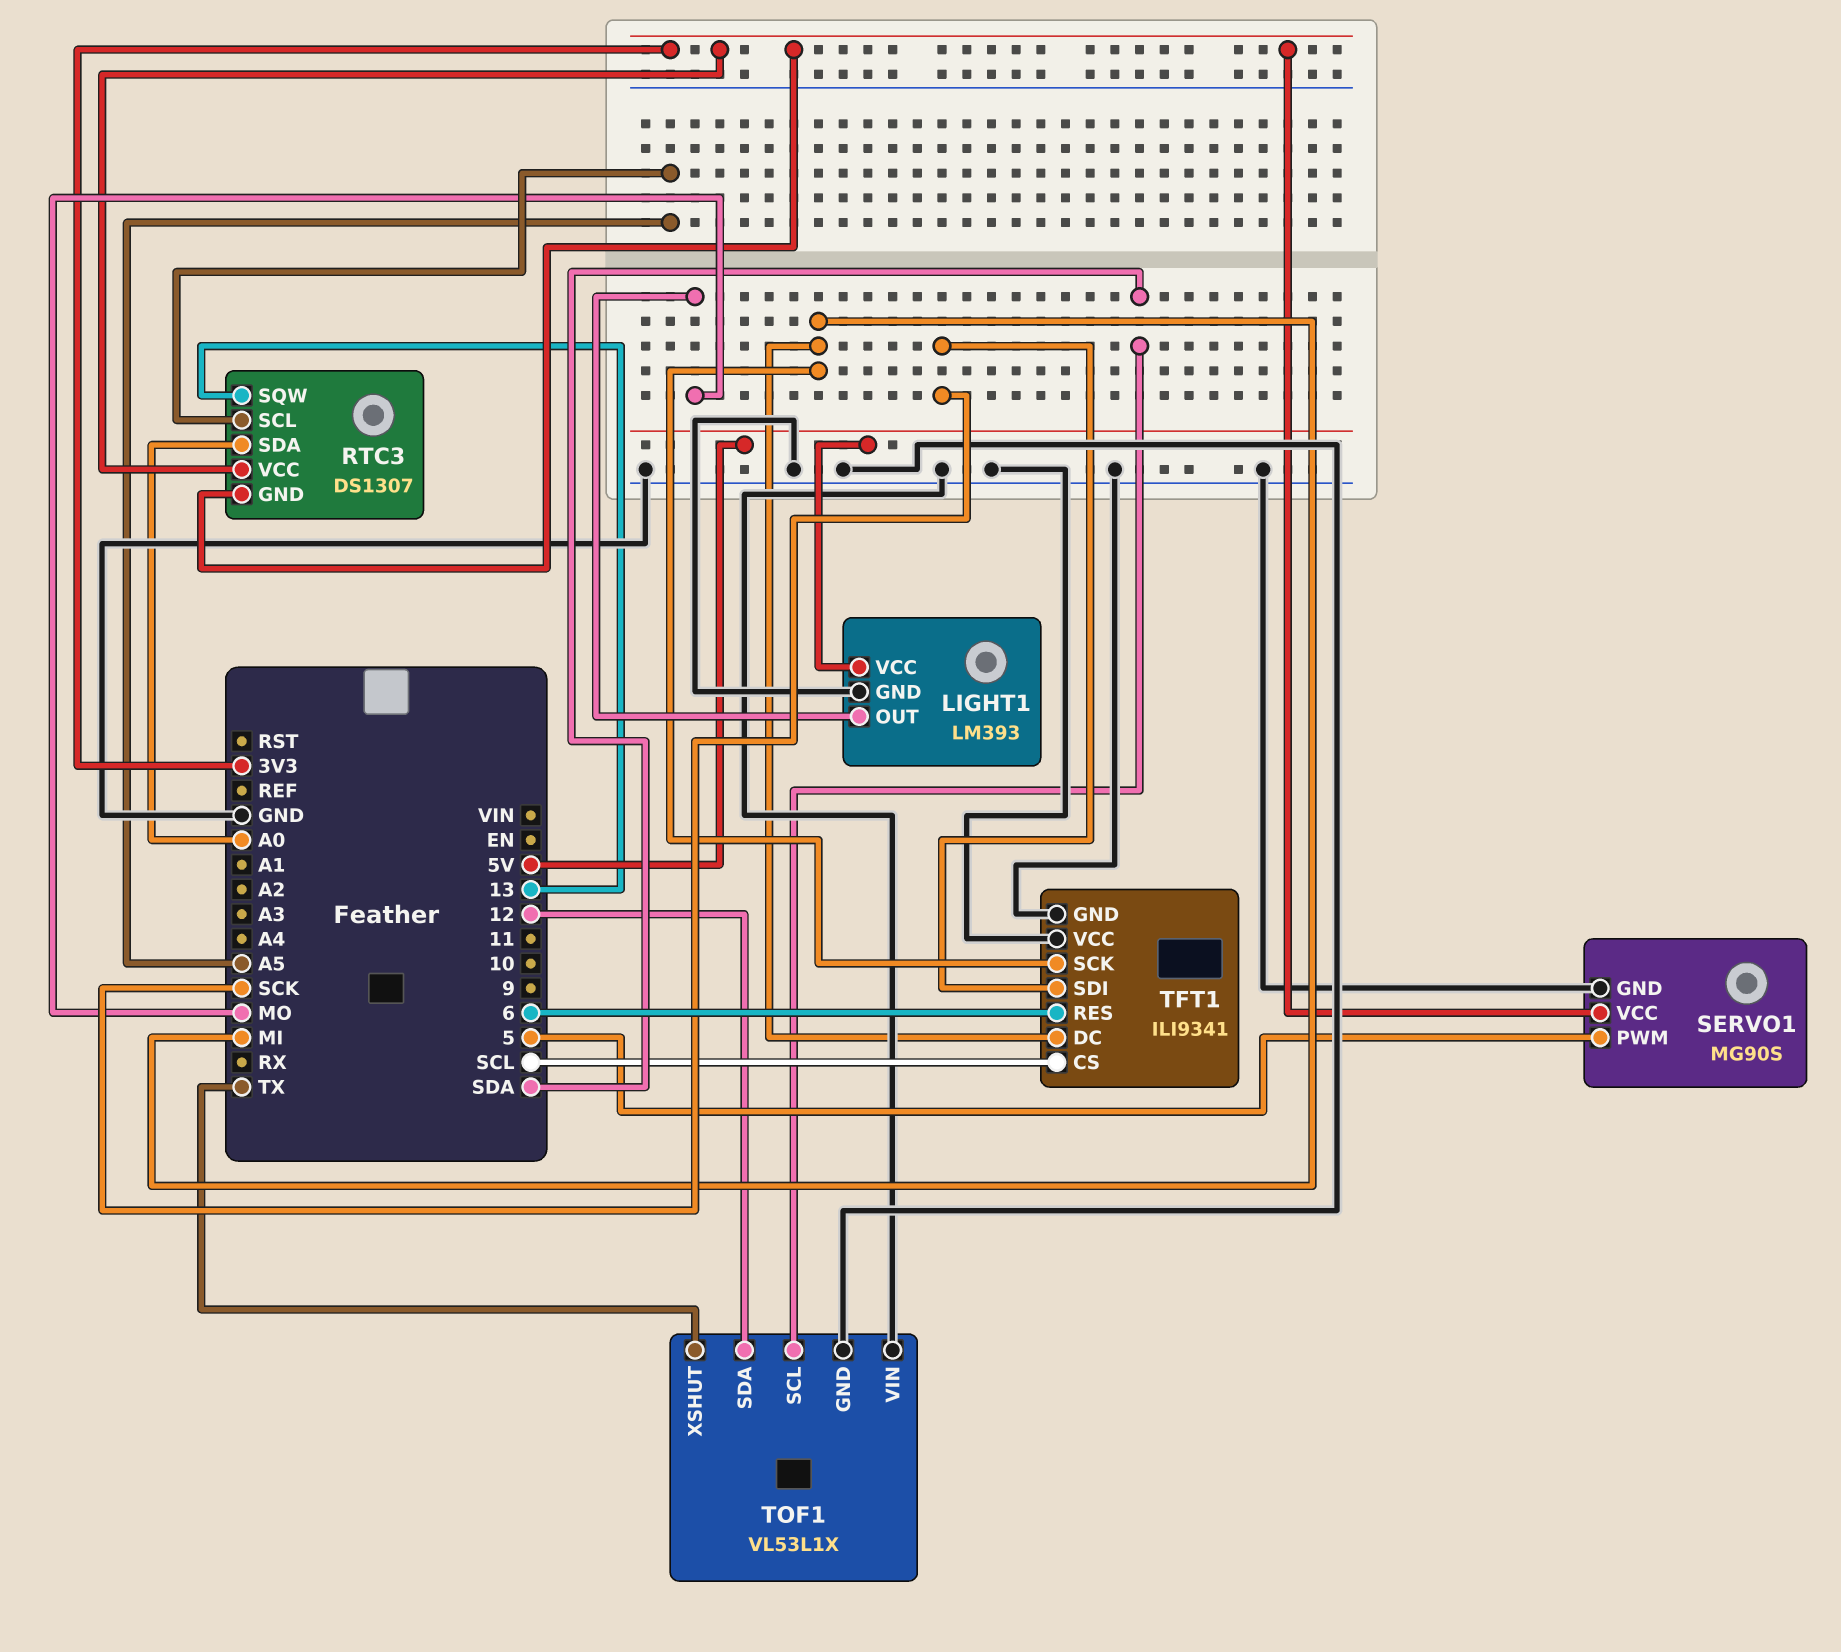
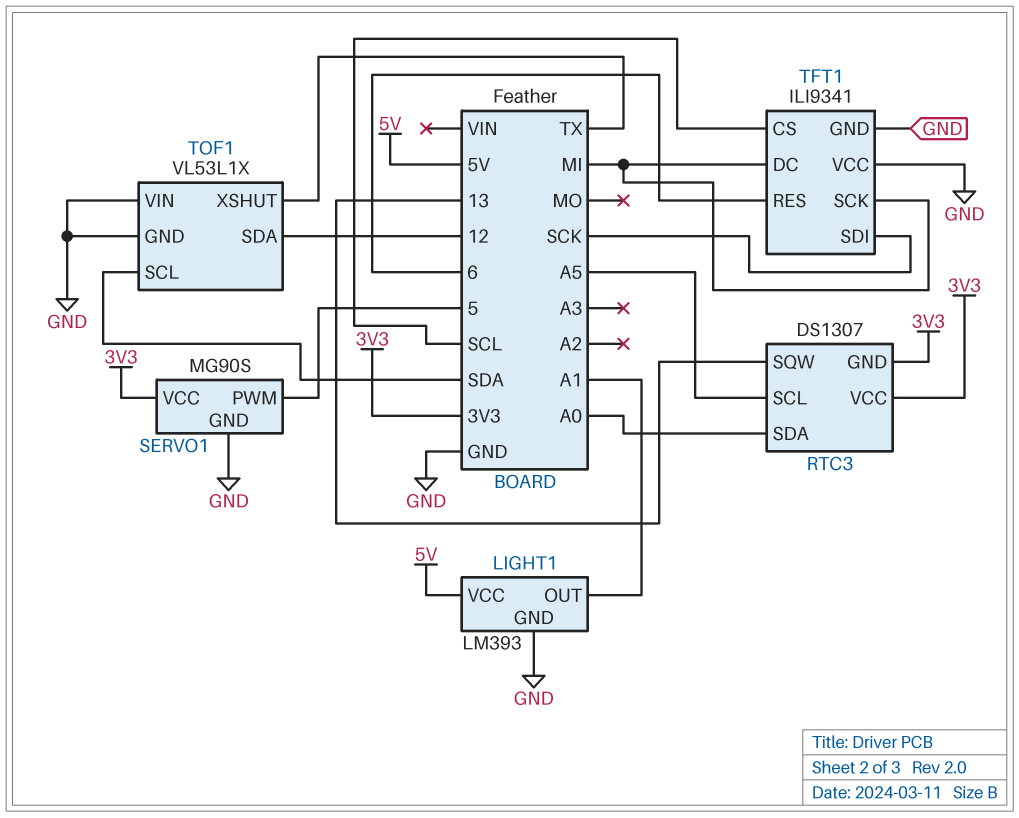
LIGHT1 pin OUT: MO -> A1

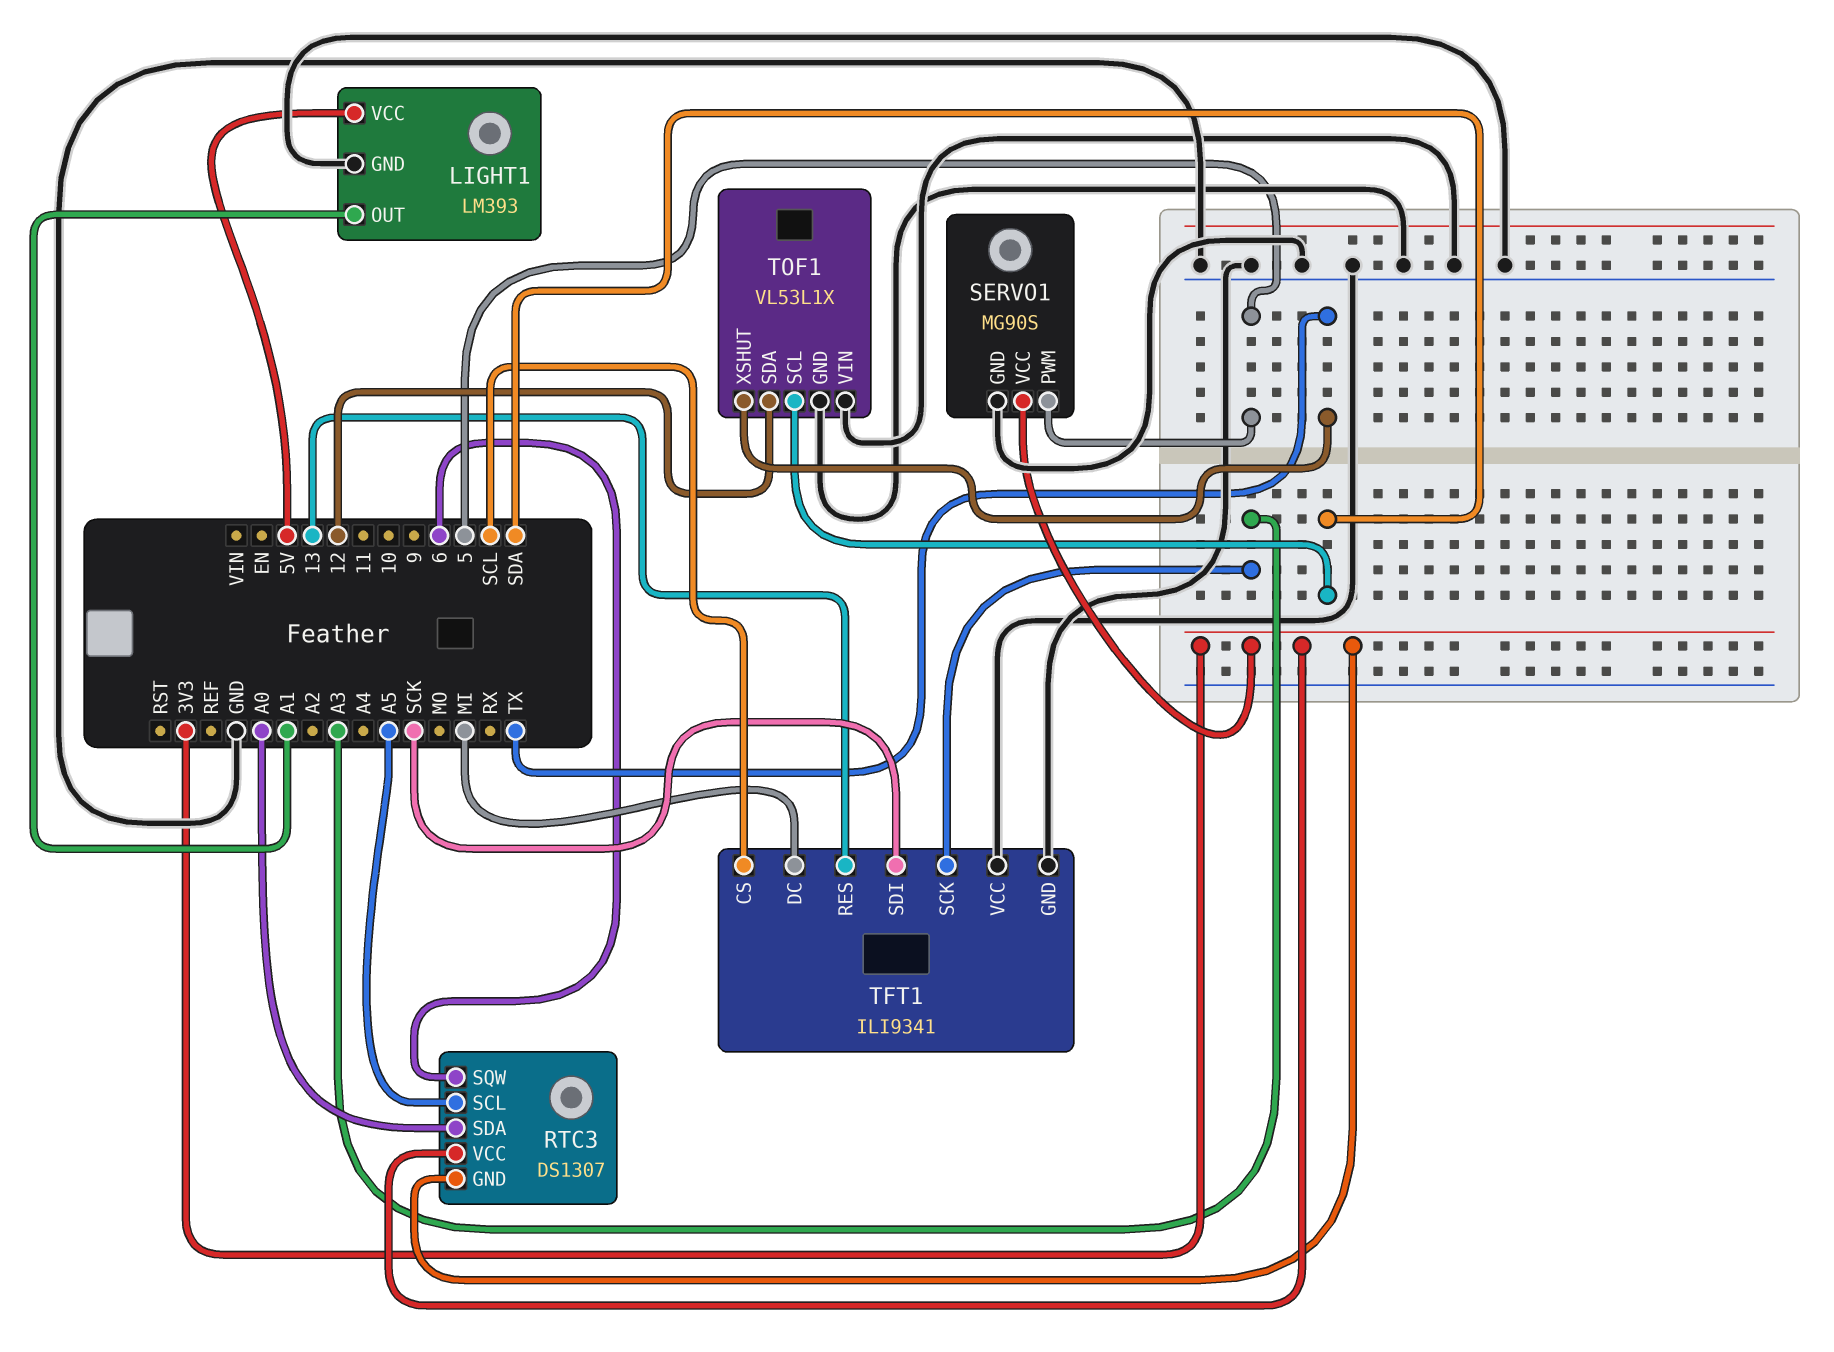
RTC3 pin SQW: 13 -> 6
TFT1 pin RES: 6 -> 13
TFT1 pin SCK: MI -> A3

